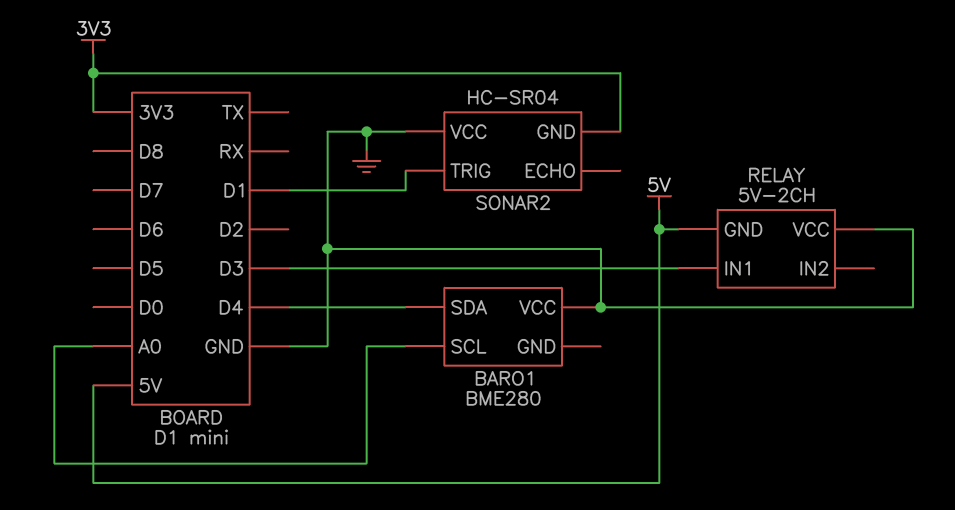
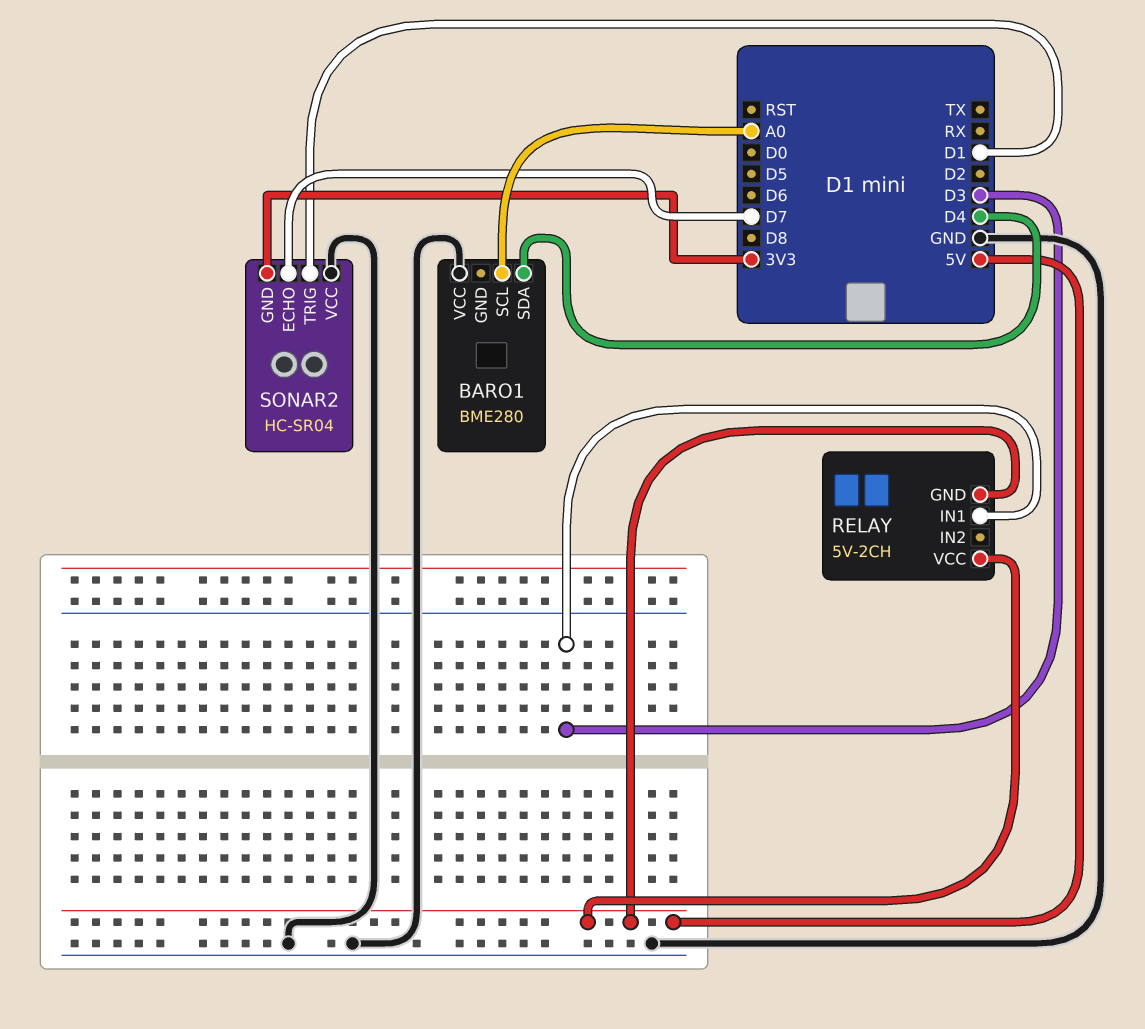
RELAY pin VCC: GND -> 5V
SONAR2 pin ECHO: none -> D7

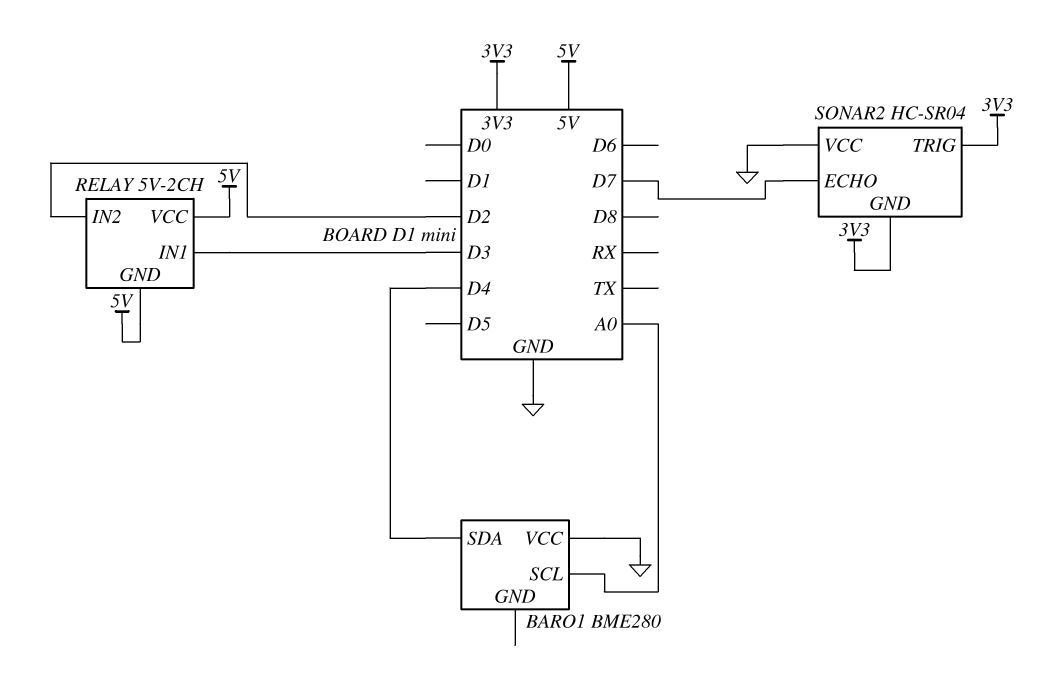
RELAY pin IN2: none -> D2
SONAR2 pin TRIG: D1 -> 3V3

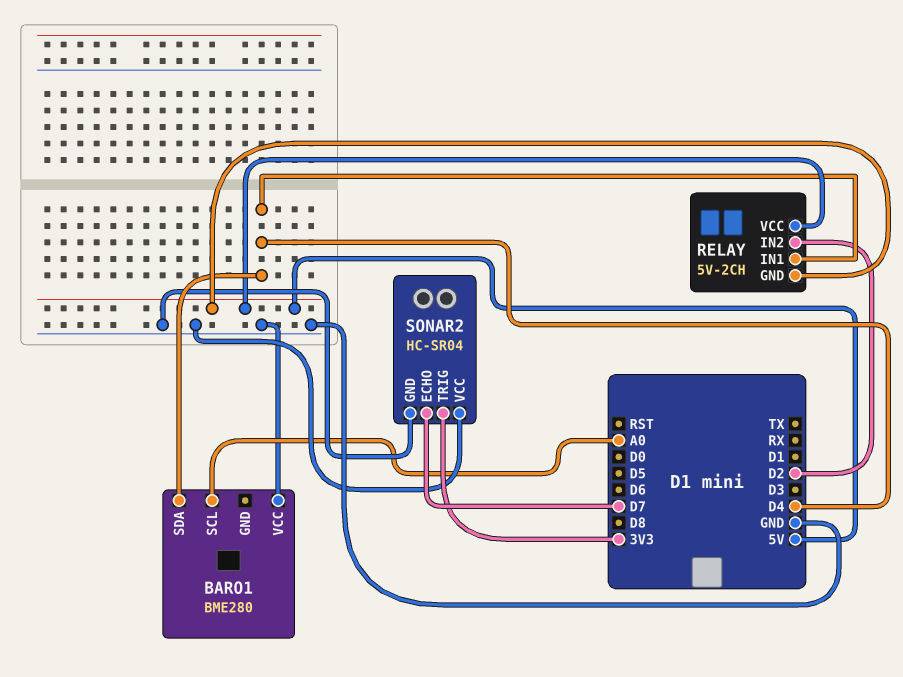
RELAY pin IN1: D3 -> D4
SONAR2 pin GND: 3V3 -> GND

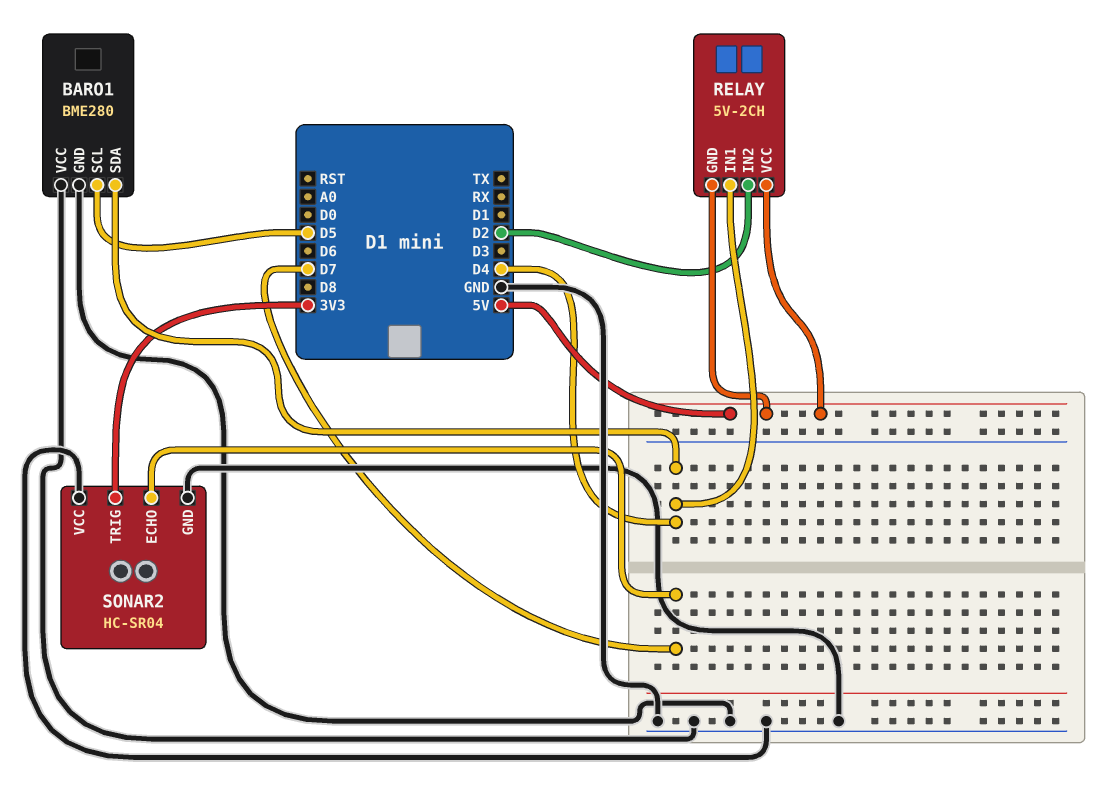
BARO1 pin GND: none -> GND
BARO1 pin SCL: A0 -> D5

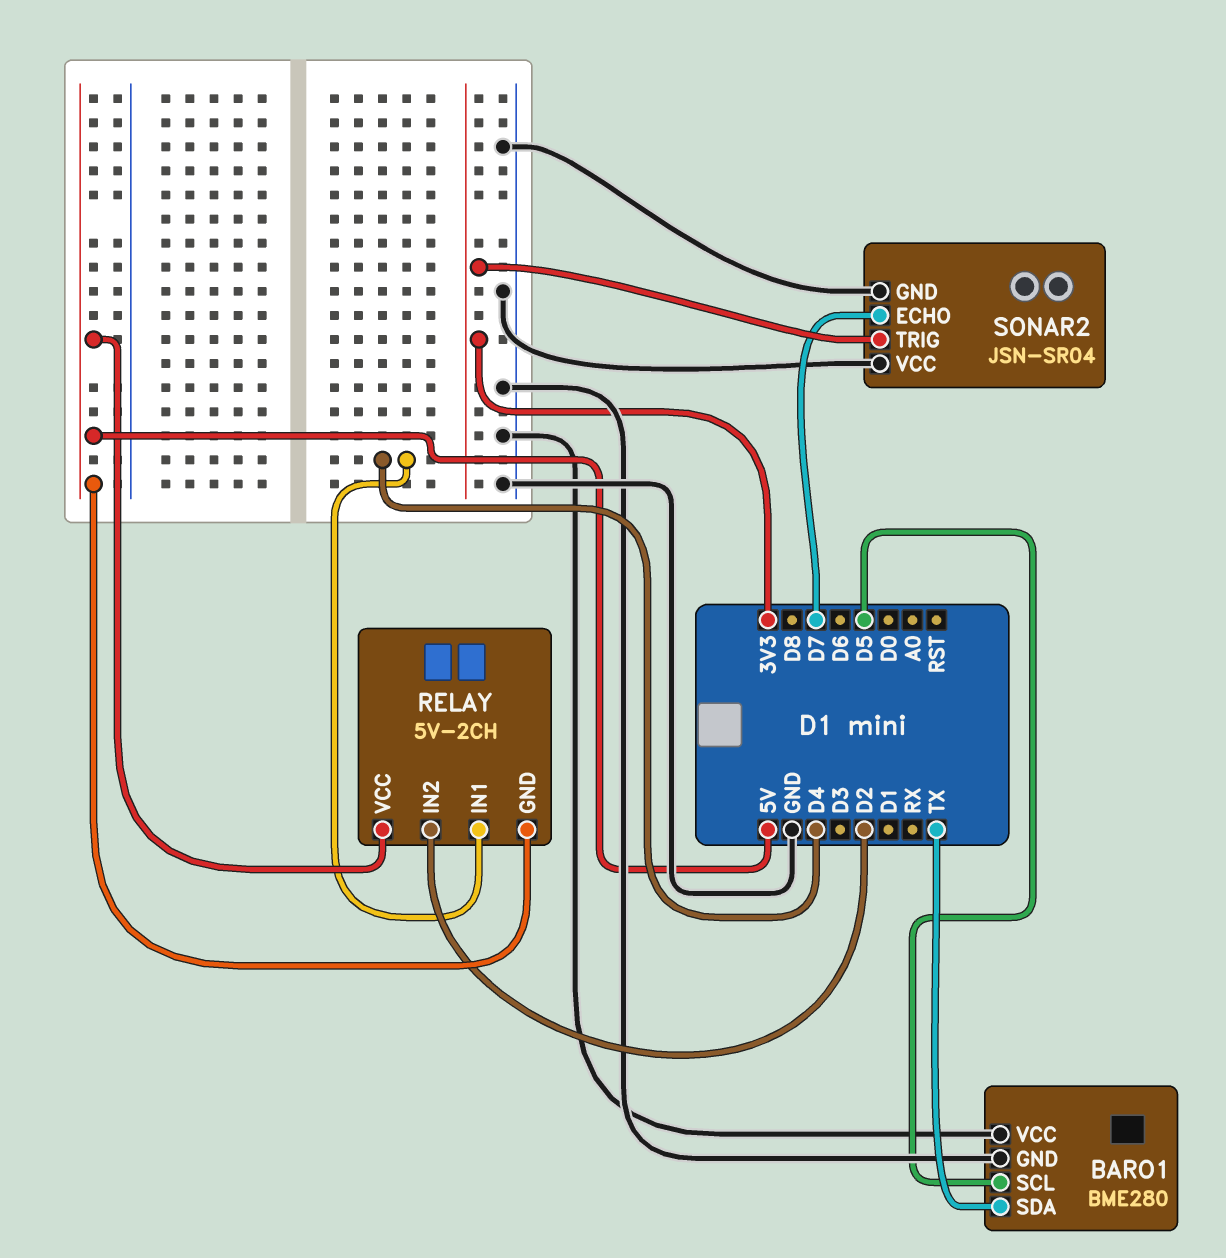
BARO1 pin SDA: D4 -> TX
SONAR2: HC-SR04 -> JSN-SR04

